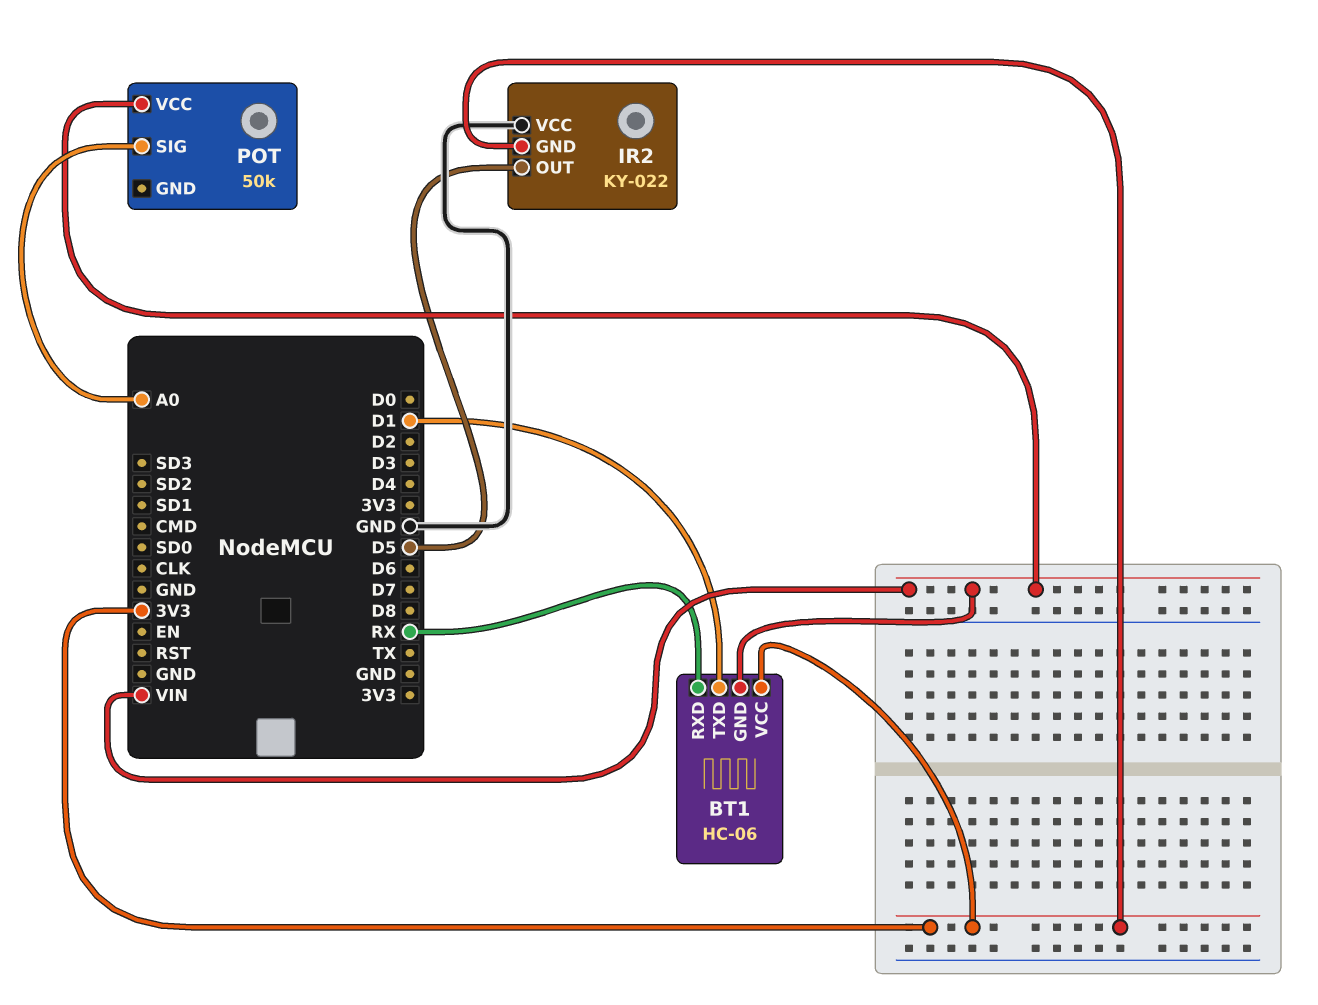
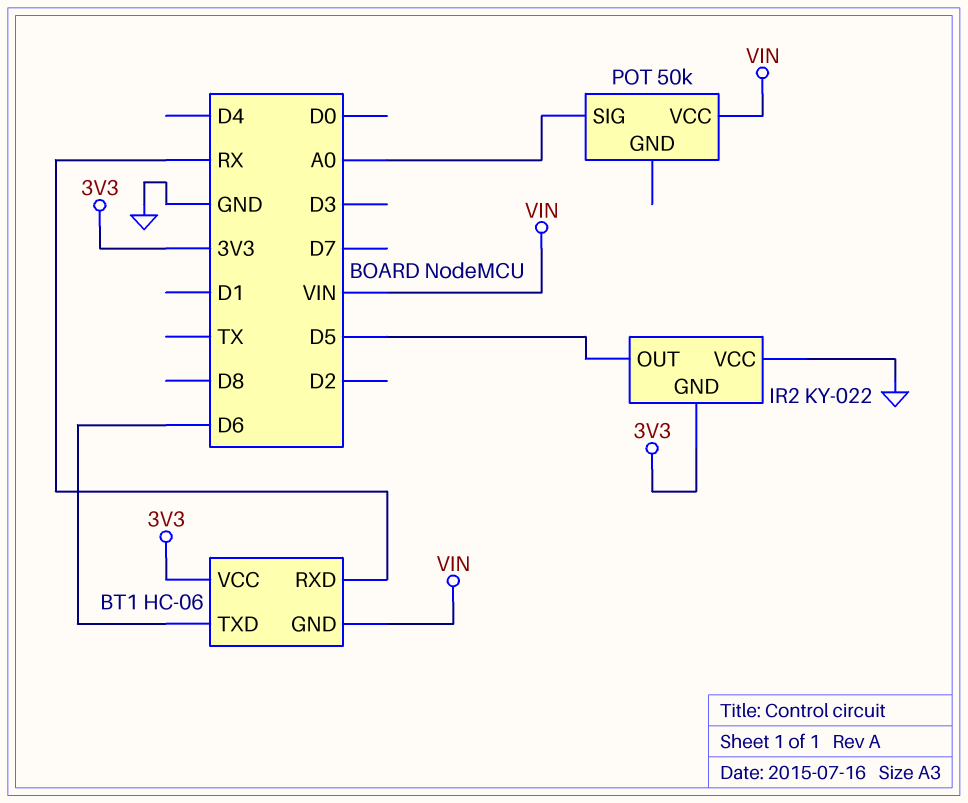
BT1 pin TXD: D1 -> D6

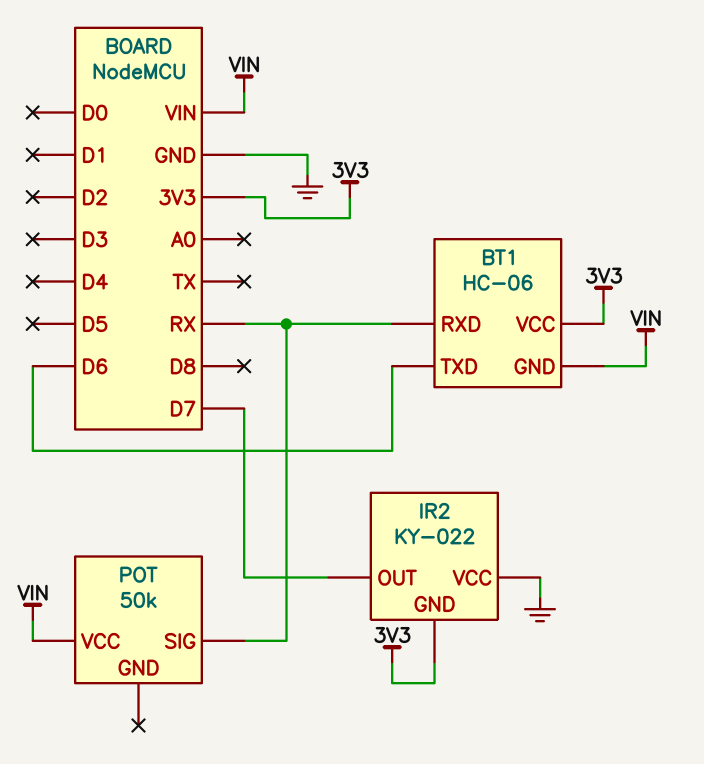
IR2 pin OUT: D5 -> D7
POT pin SIG: A0 -> RX

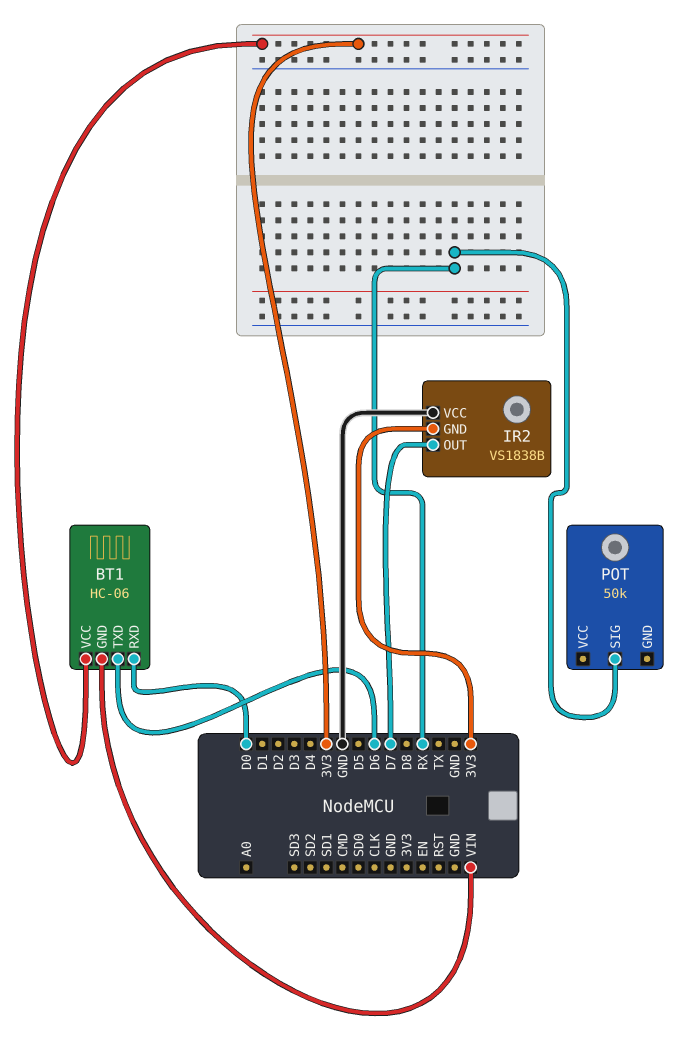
BT1 pin RXD: RX -> D0
IR2: KY-022 -> VS1838B
POT pin VCC: VIN -> none

